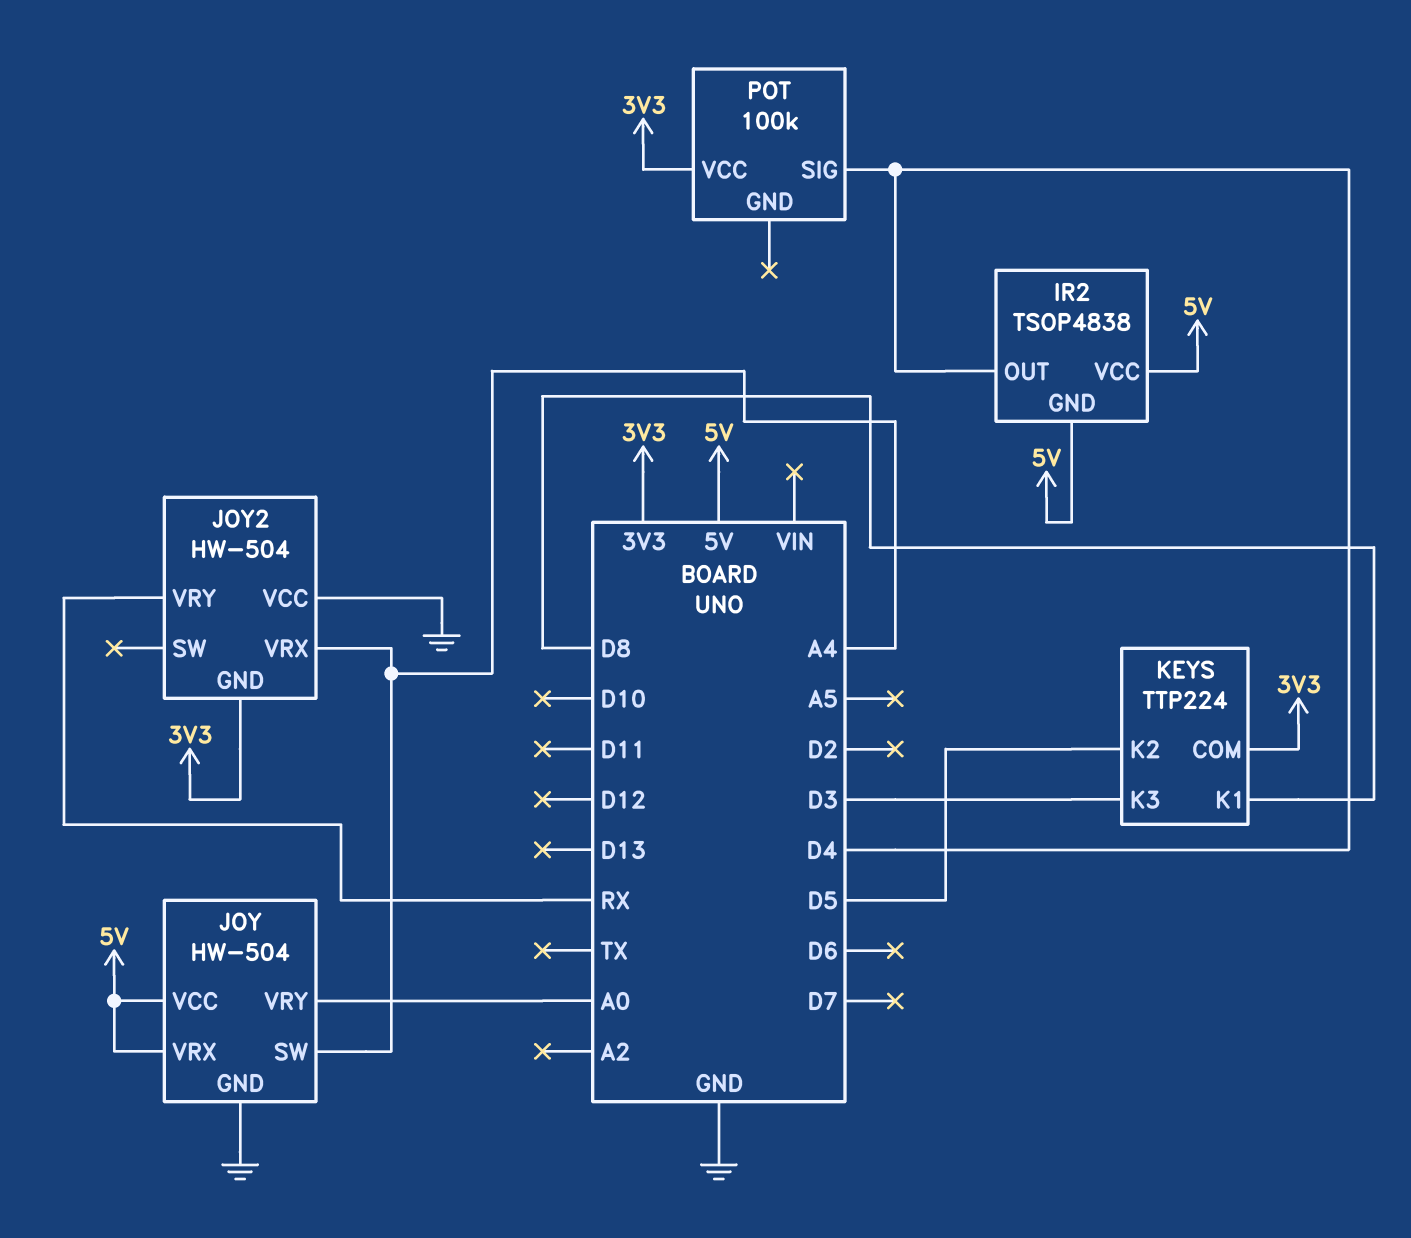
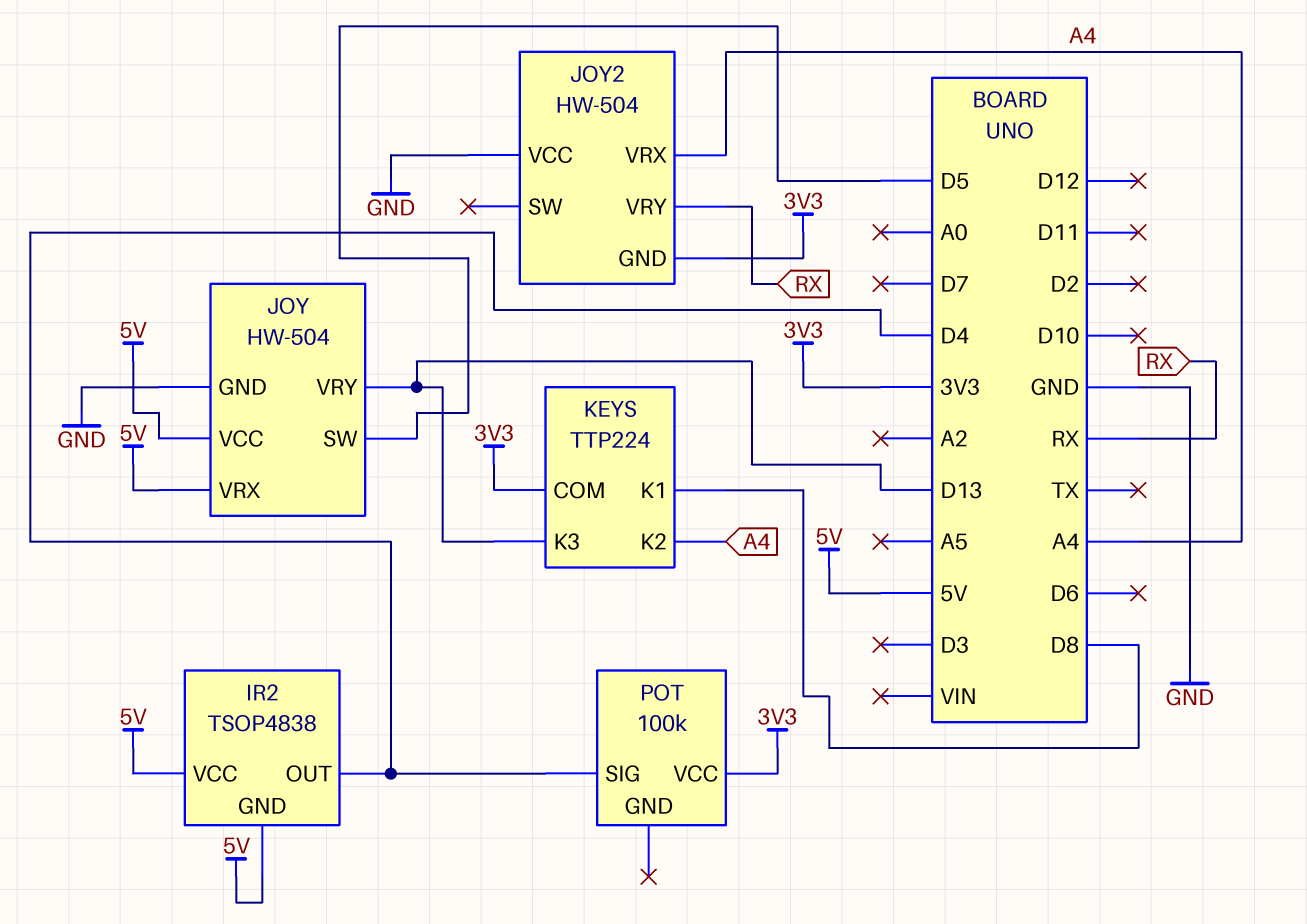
JOY pin SW: A4 -> D5
JOY pin VRY: A0 -> D13
KEYS pin K2: D5 -> A4
KEYS pin K3: D3 -> D13

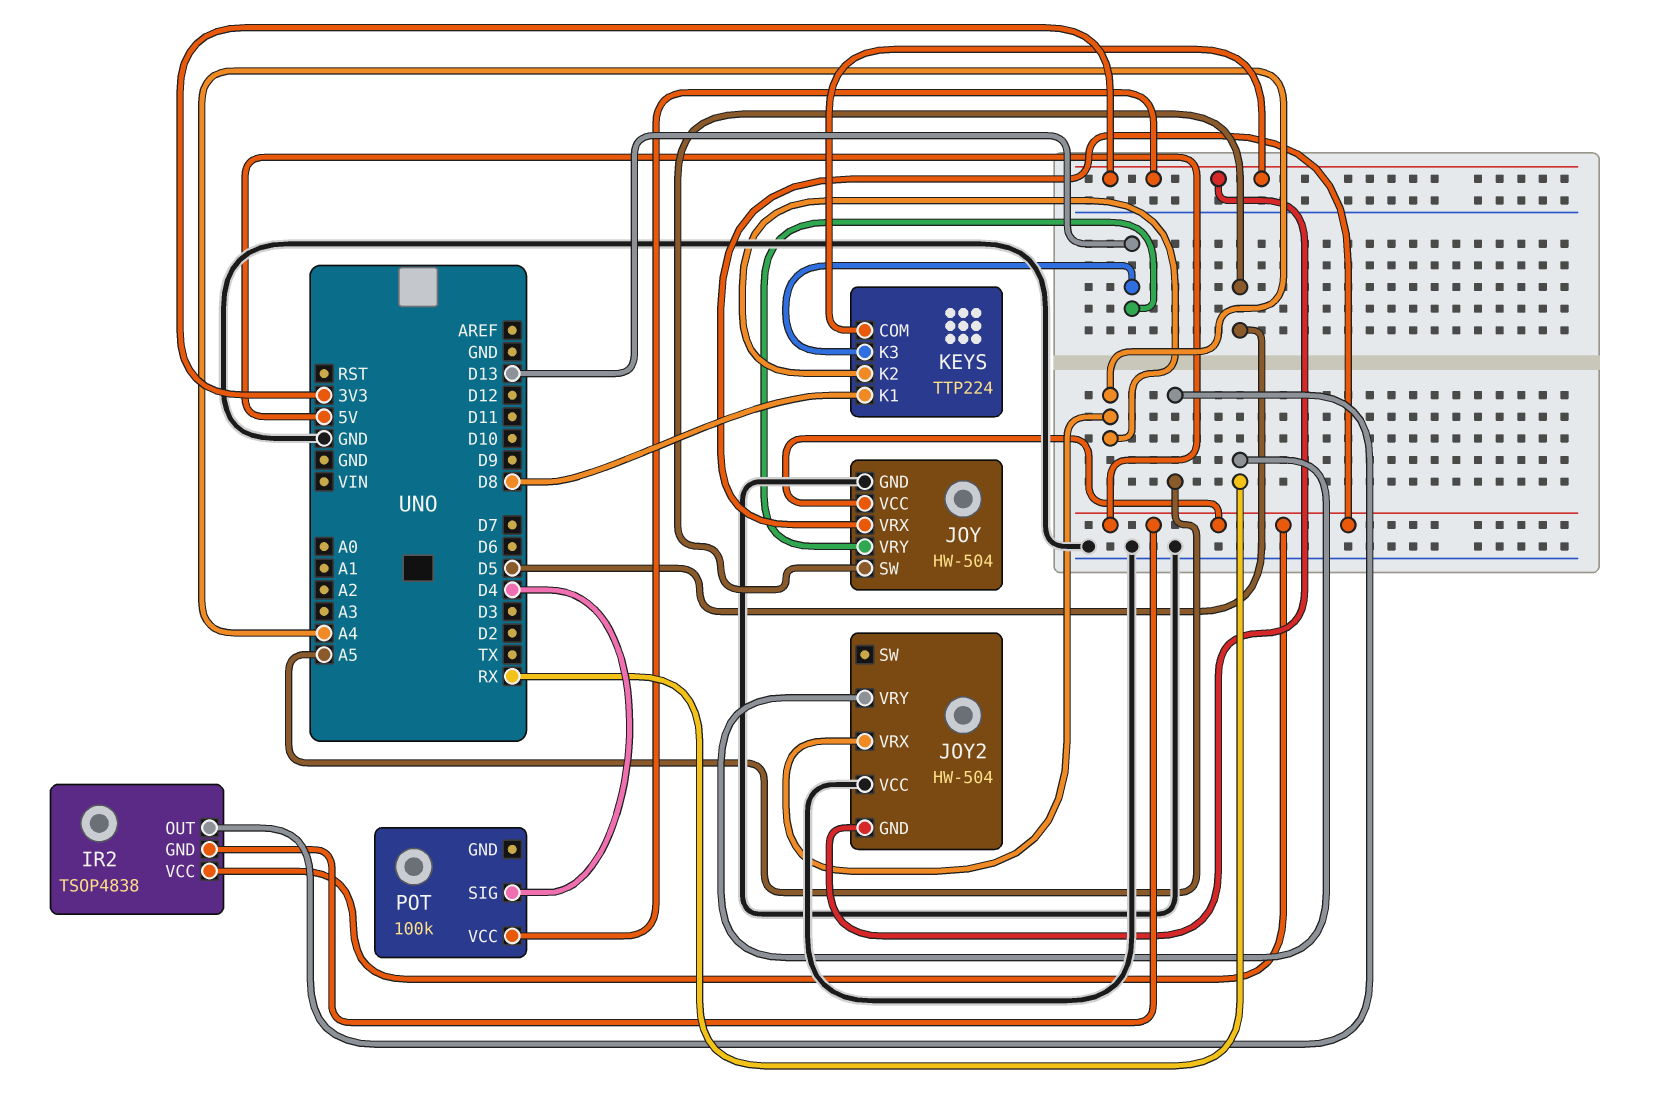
IR2 pin OUT: D4 -> A5

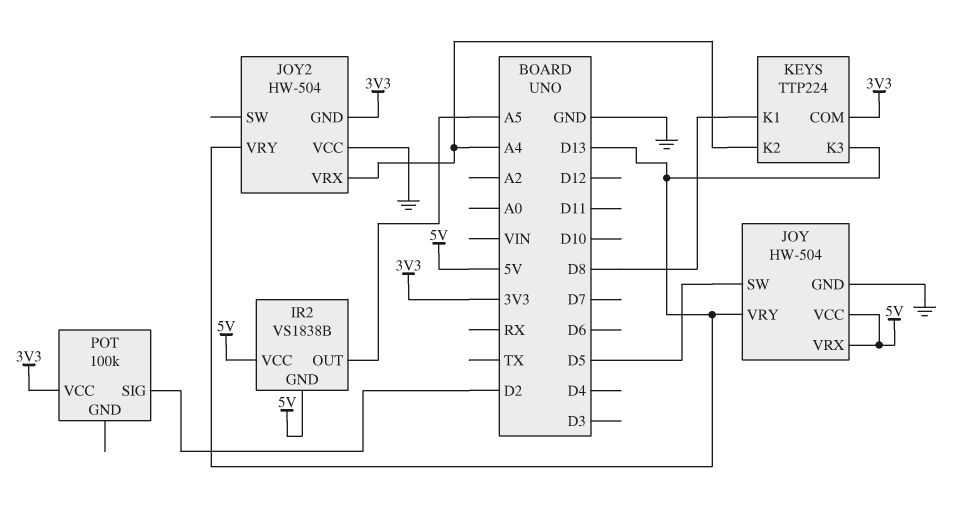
IR2: TSOP4838 -> VS1838B
JOY2 pin VRY: RX -> D13
POT pin SIG: D4 -> D2

